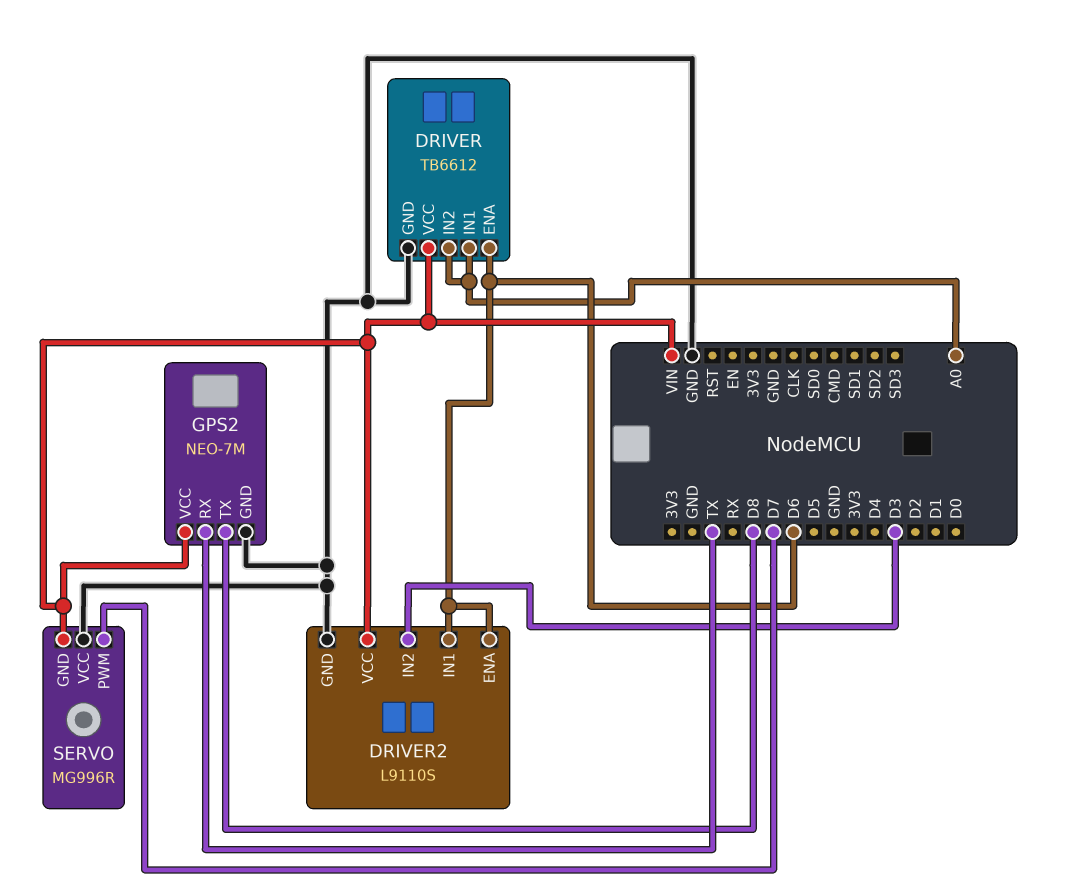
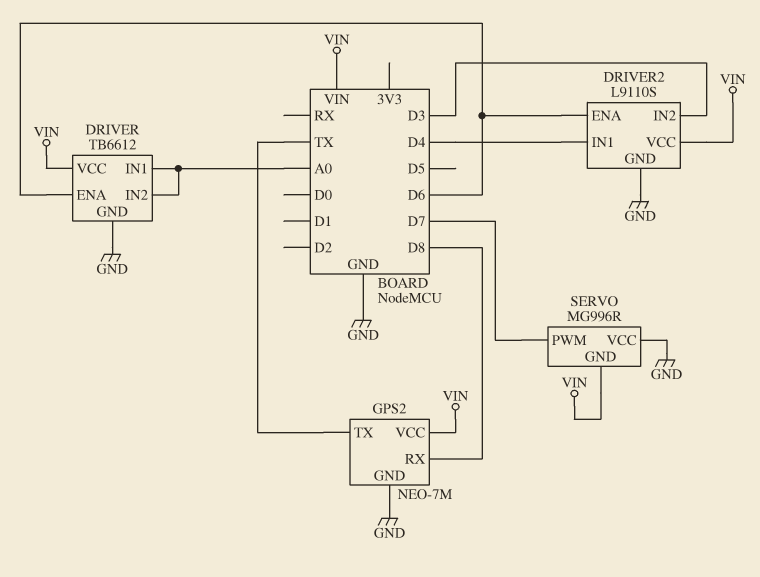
DRIVER2 pin IN1: D6 -> D4
GPS2 pin RX: TX -> D8
GPS2 pin TX: D8 -> TX

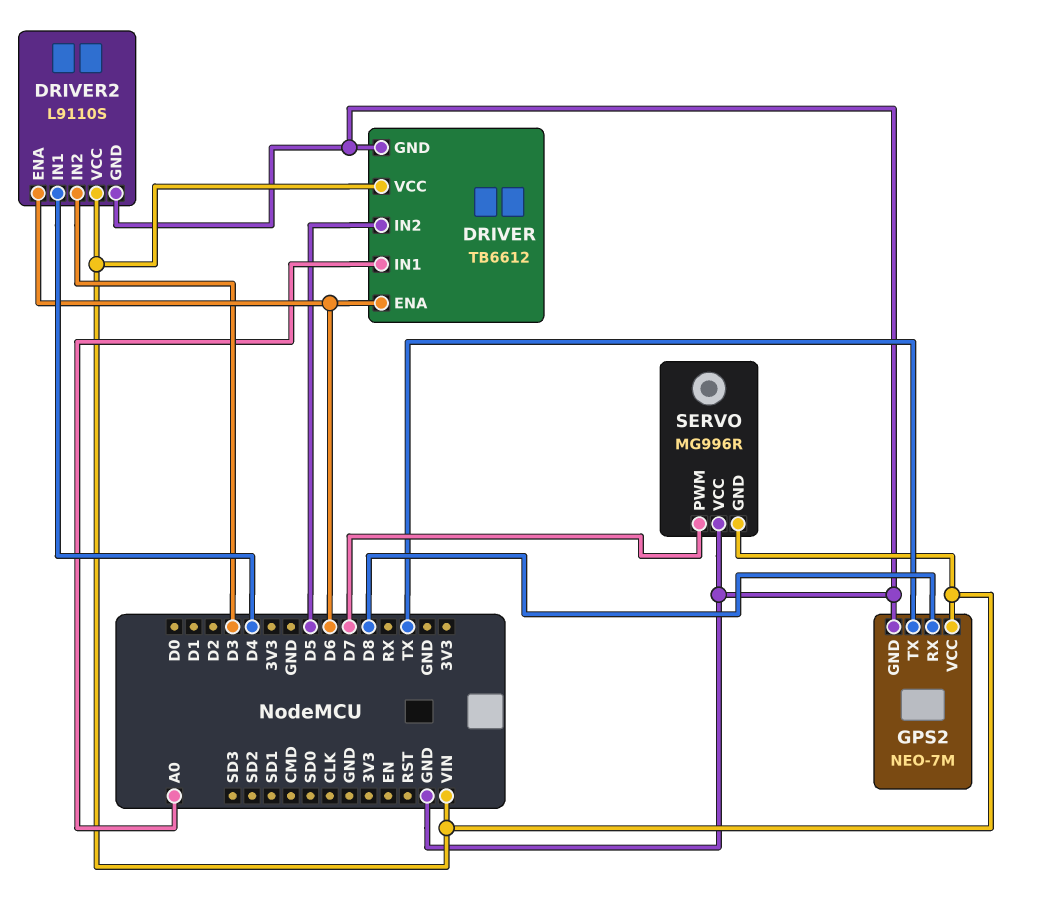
DRIVER pin IN2: A0 -> D5

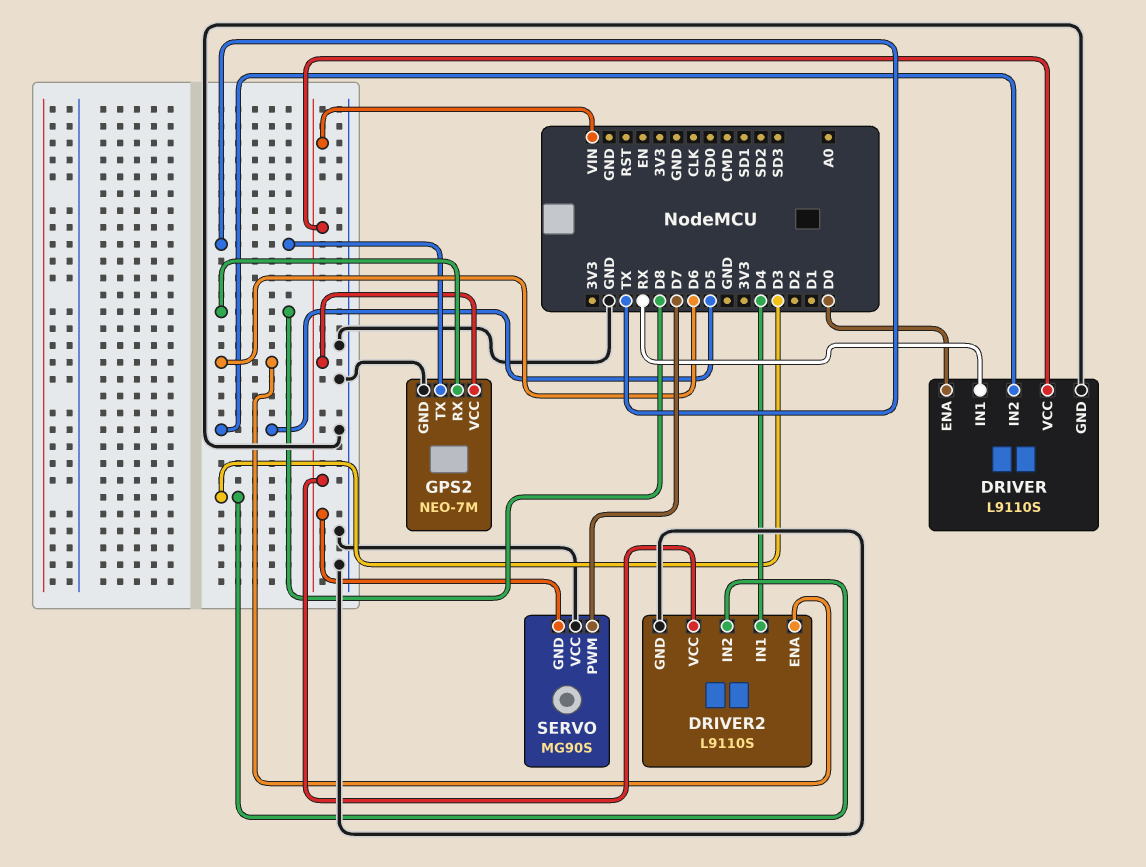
DRIVER: TB6612 -> L9110S
DRIVER pin ENA: D6 -> D0
DRIVER pin IN1: A0 -> RX
SERVO: MG996R -> MG90S

